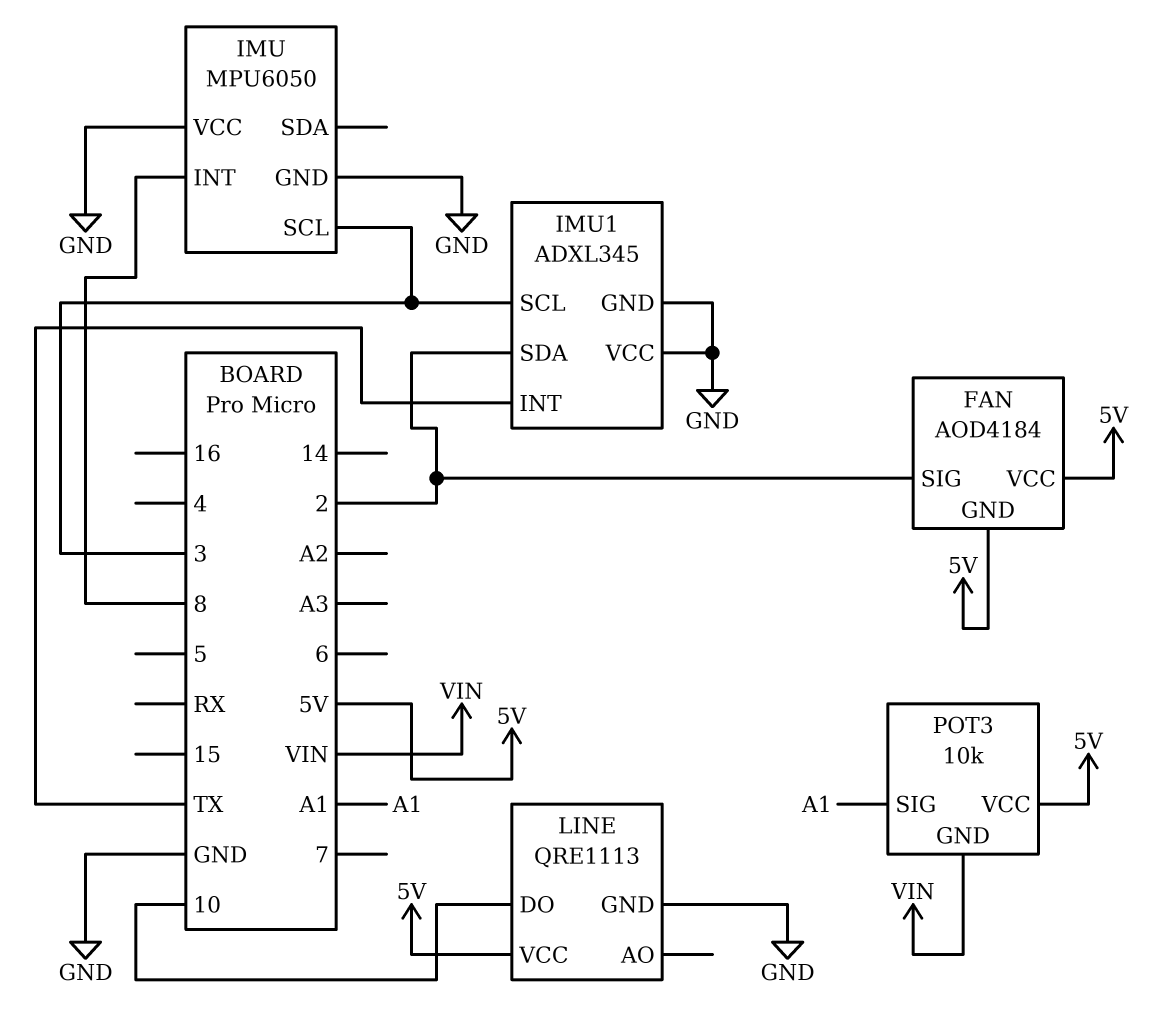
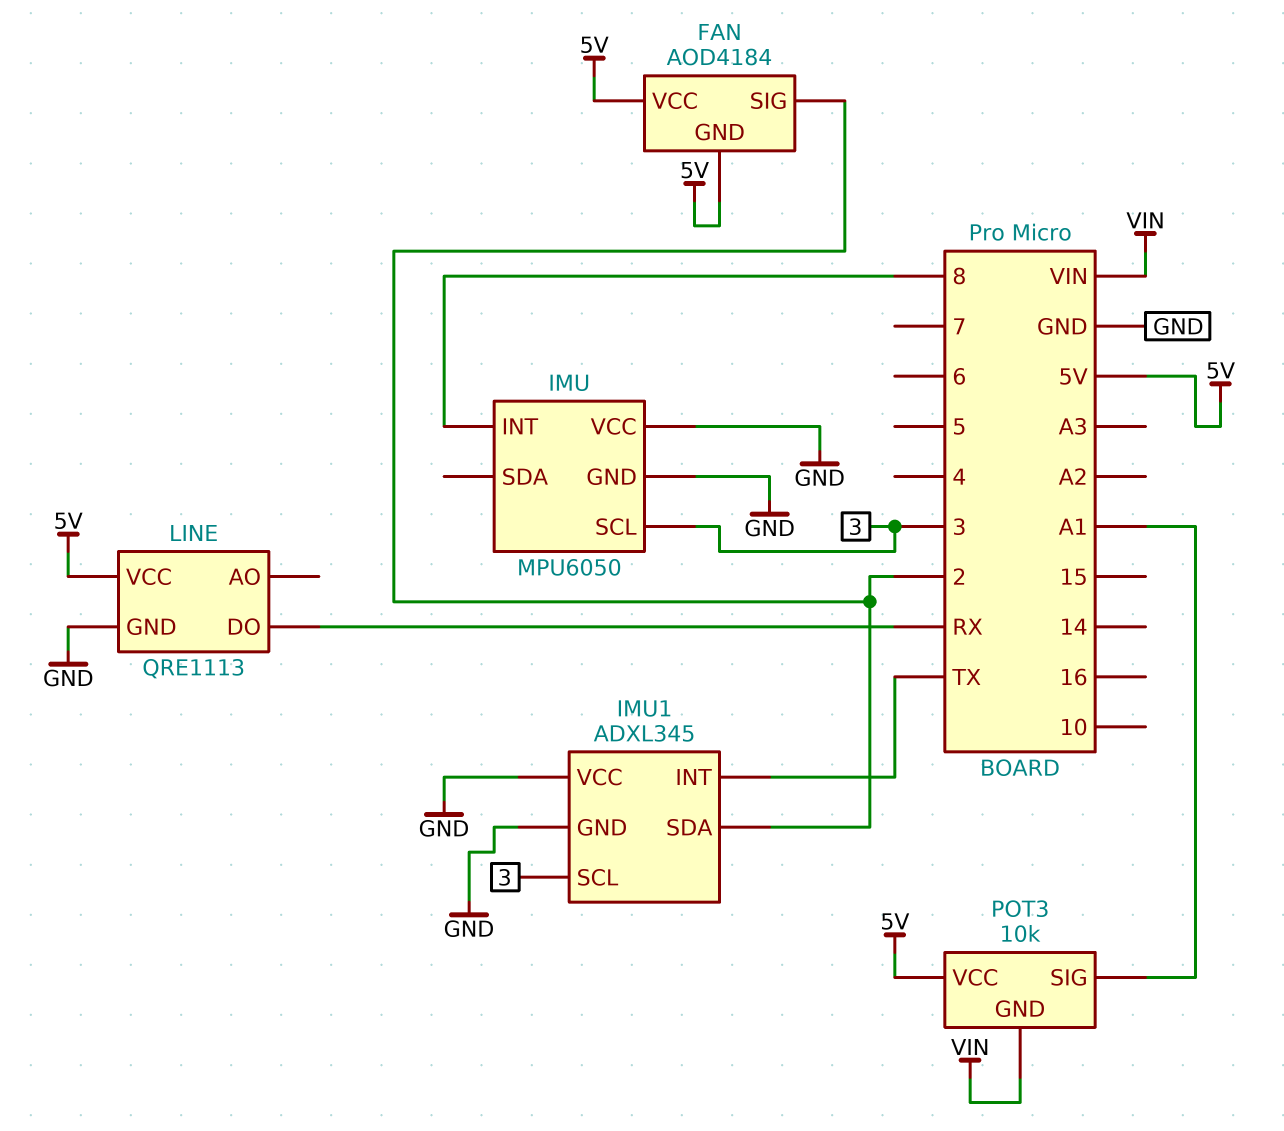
LINE pin DO: 10 -> RX

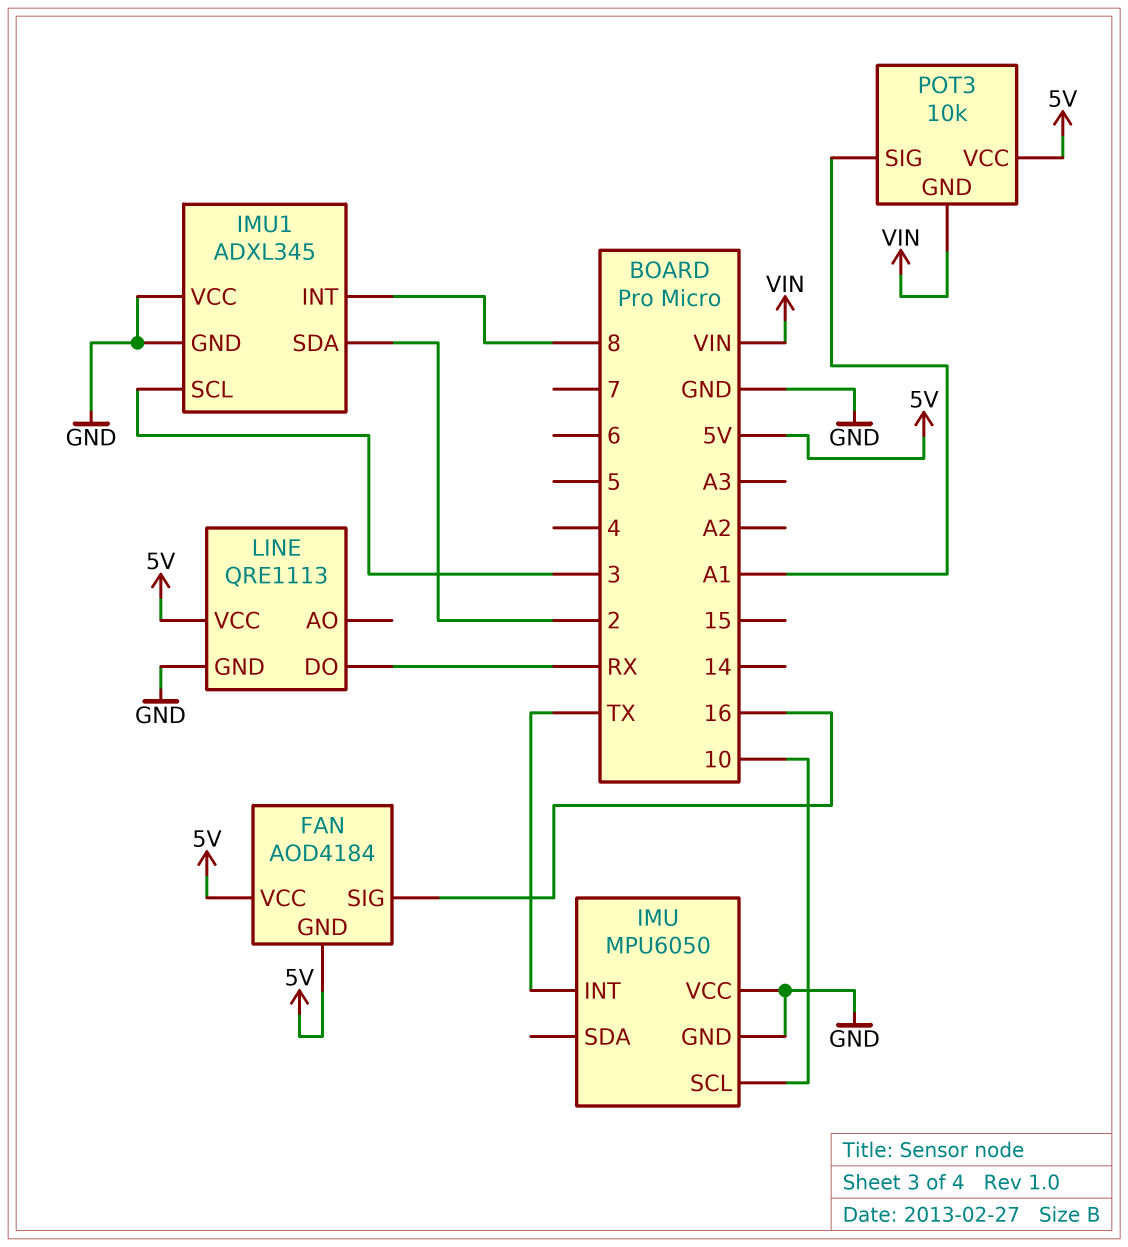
FAN pin SIG: 2 -> 16
IMU pin INT: 8 -> TX
IMU pin SCL: 3 -> 10
IMU1 pin INT: TX -> 8

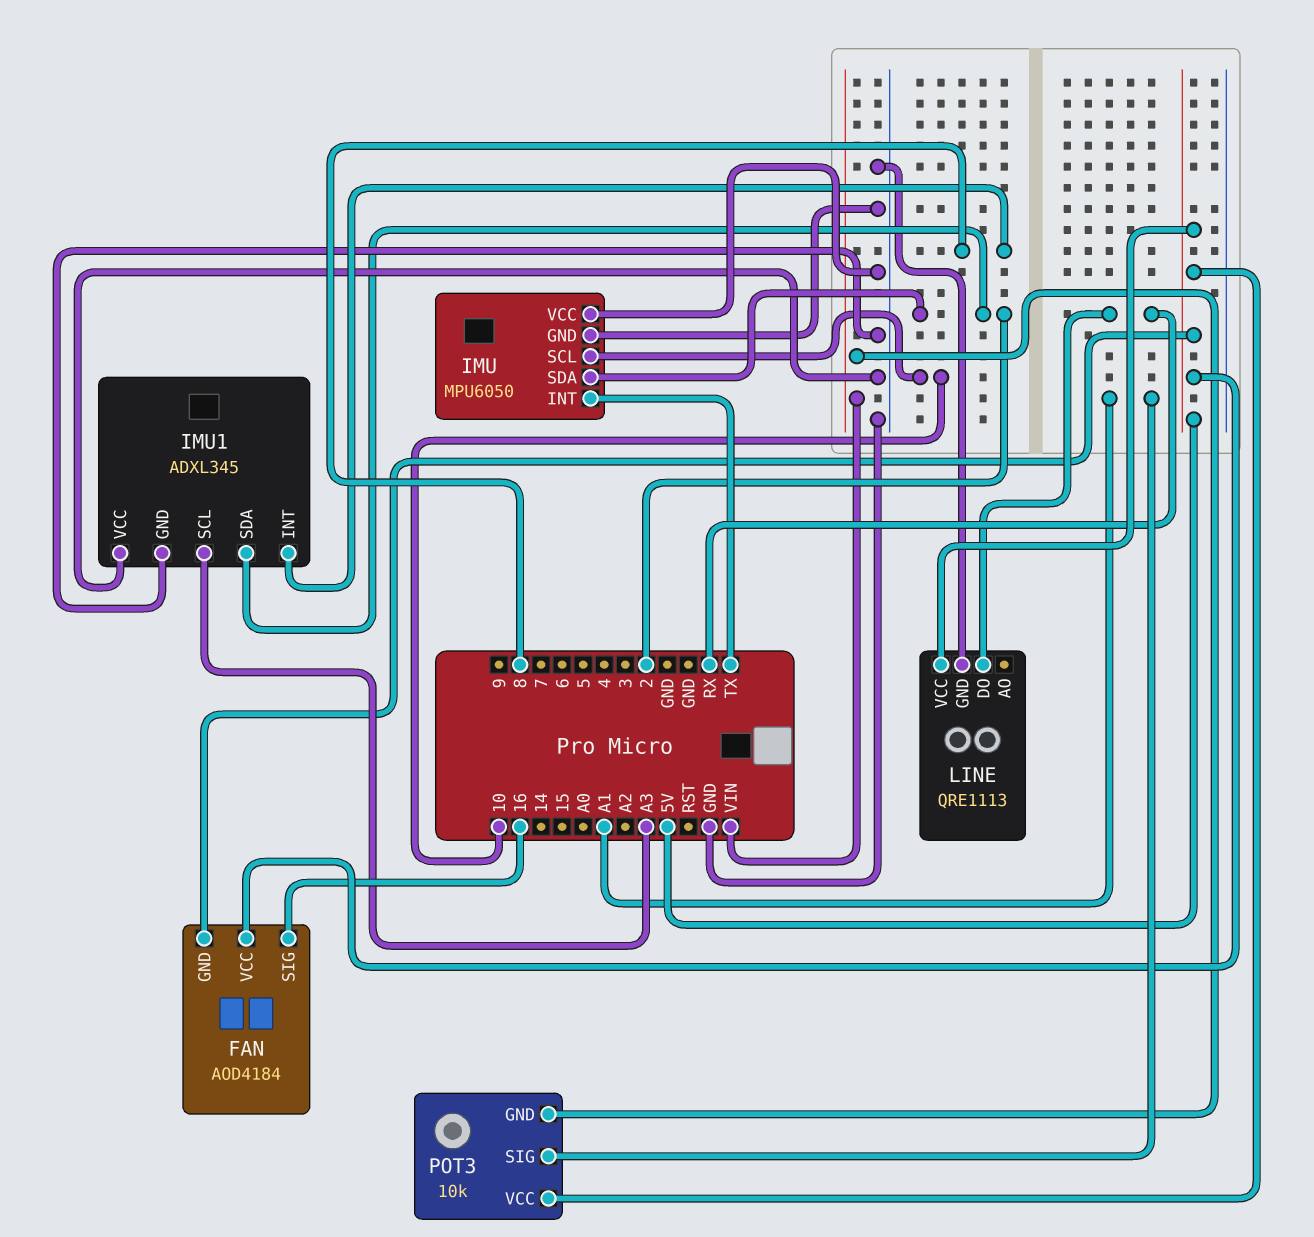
IMU pin SDA: none -> 2
IMU1 pin SCL: 3 -> A3

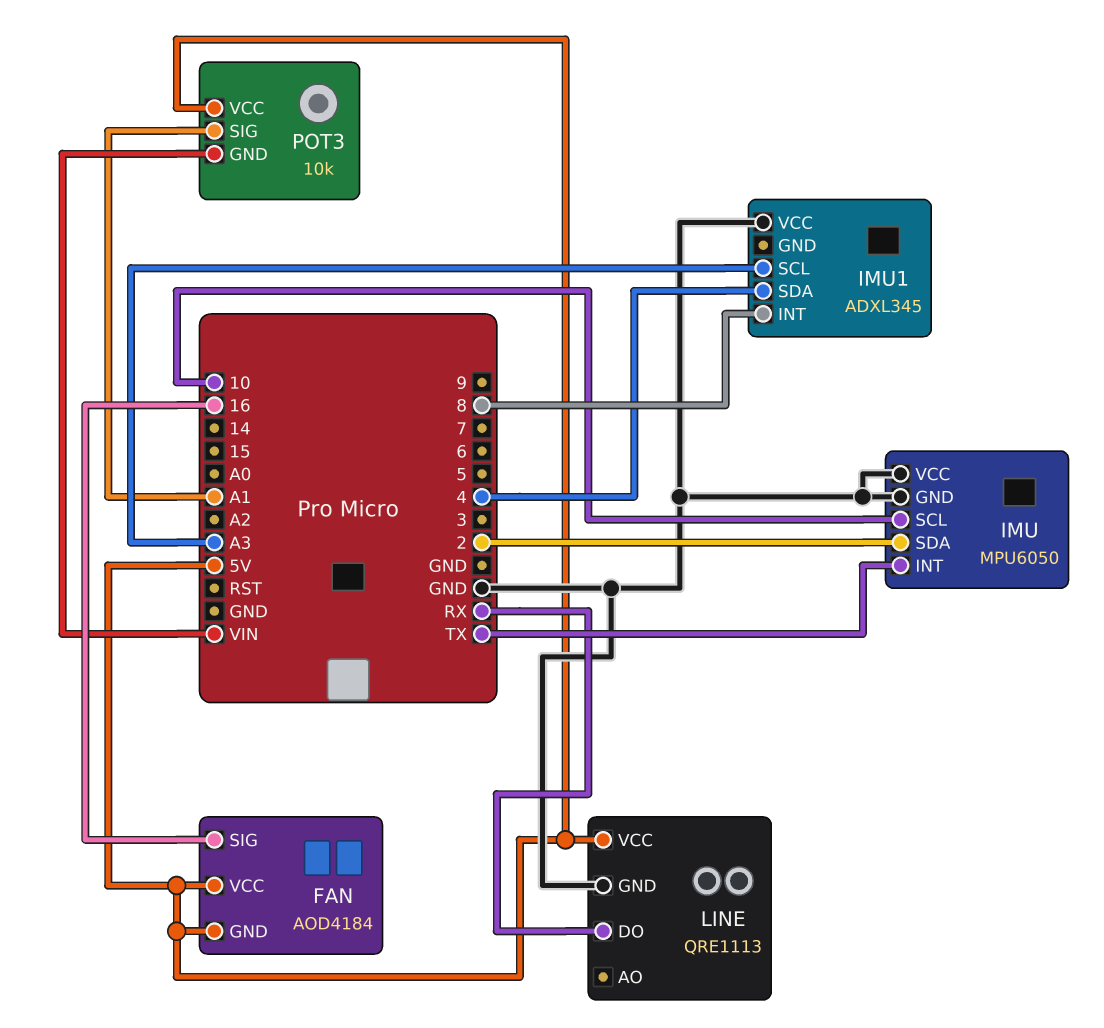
IMU1 pin GND: GND -> none
IMU1 pin SDA: 2 -> 4

